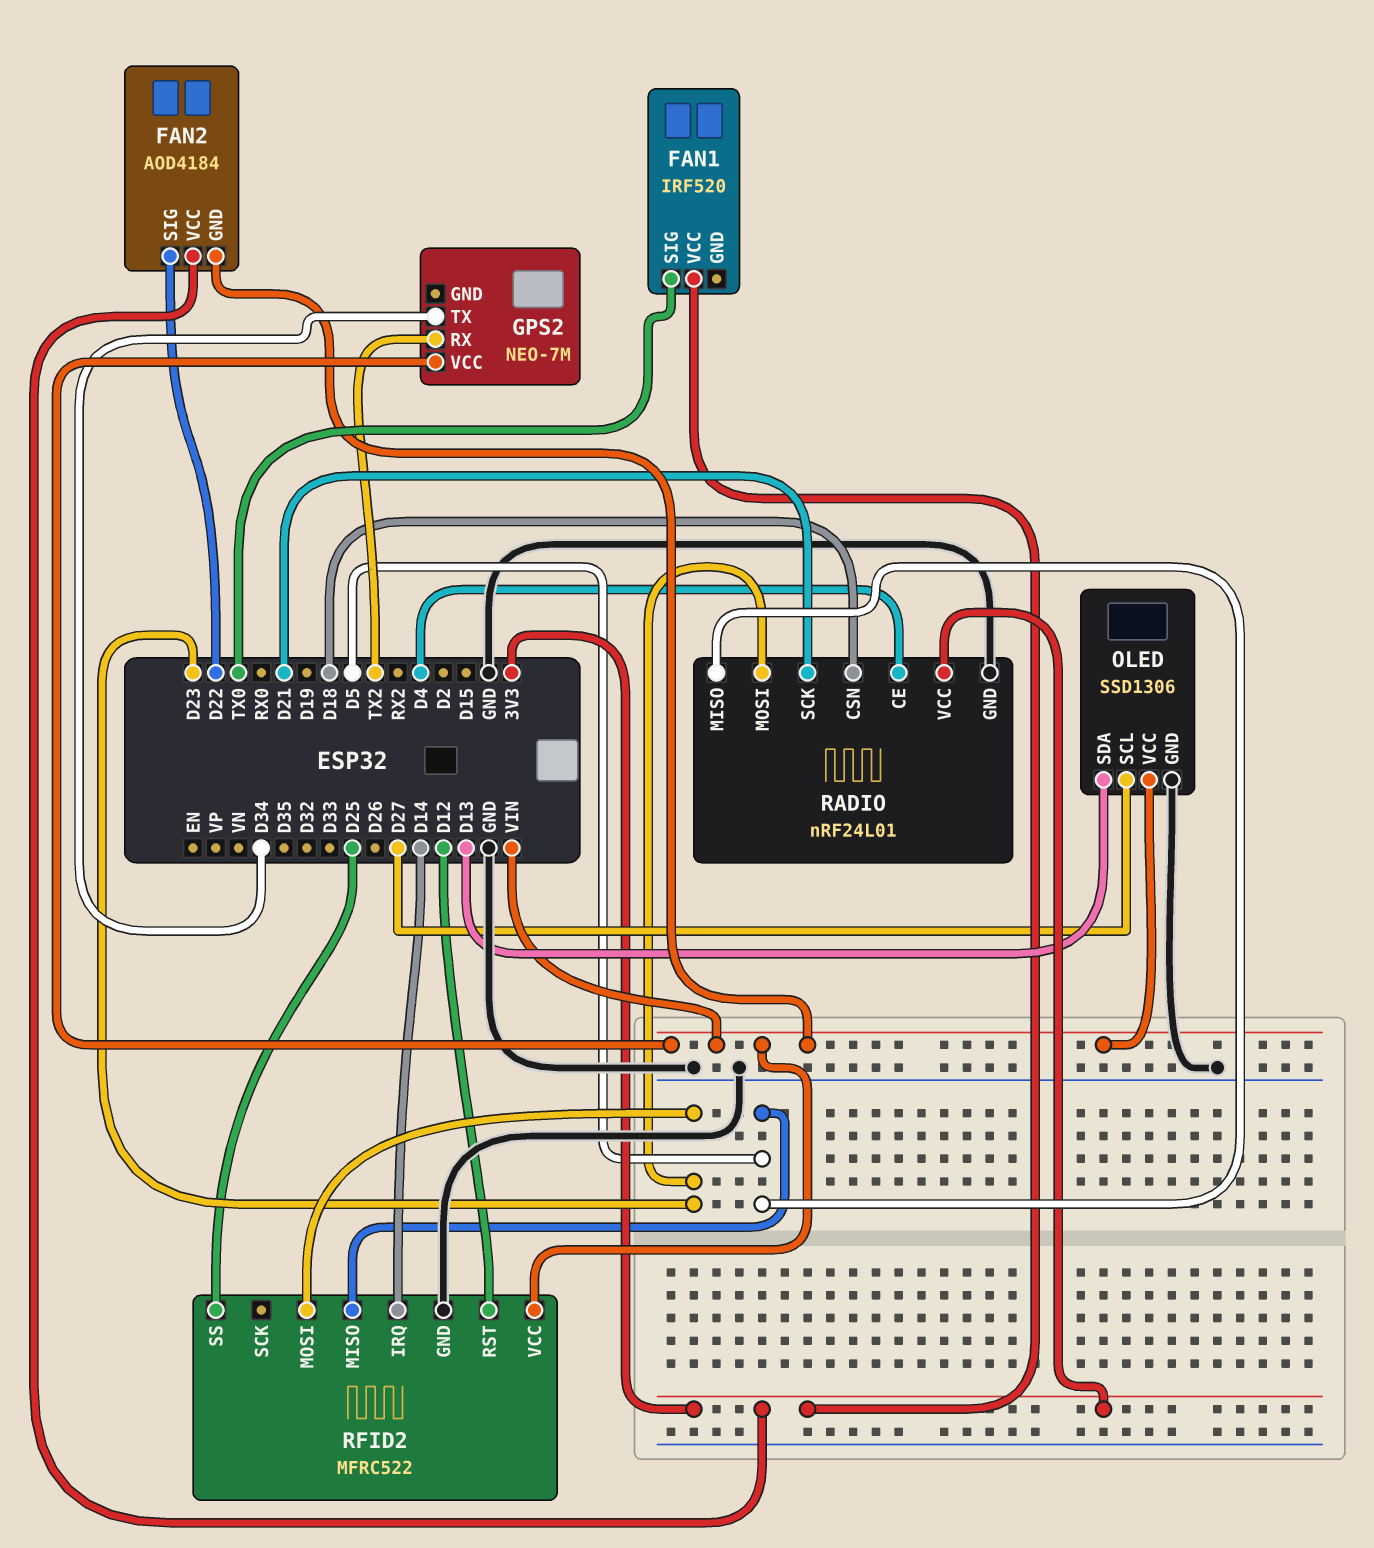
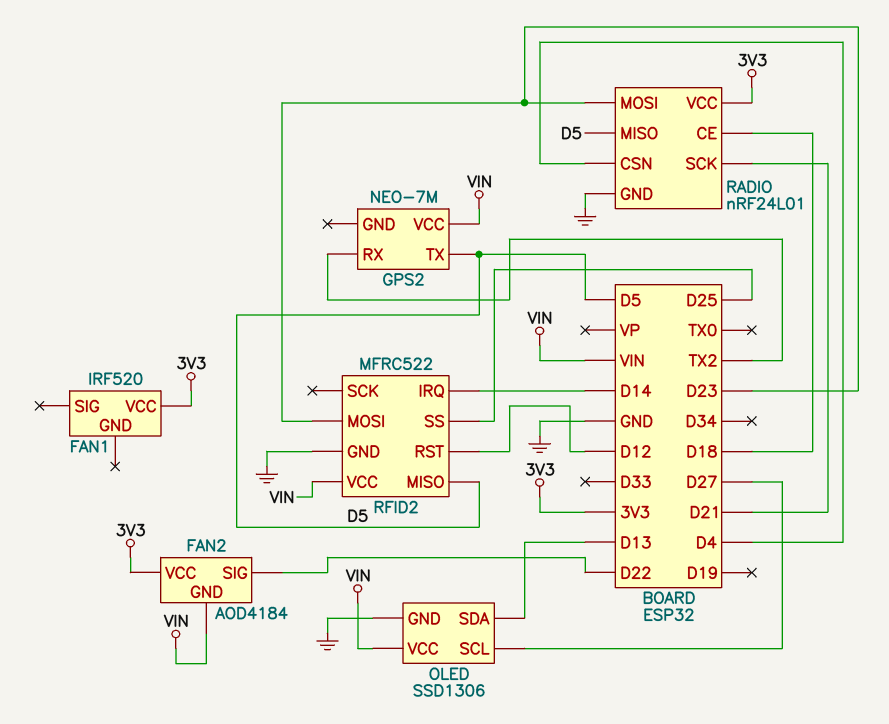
FAN1 pin SIG: TX0 -> none
GPS2 pin TX: D34 -> D5
RADIO pin CE: D4 -> D18
RADIO pin CSN: D18 -> D4

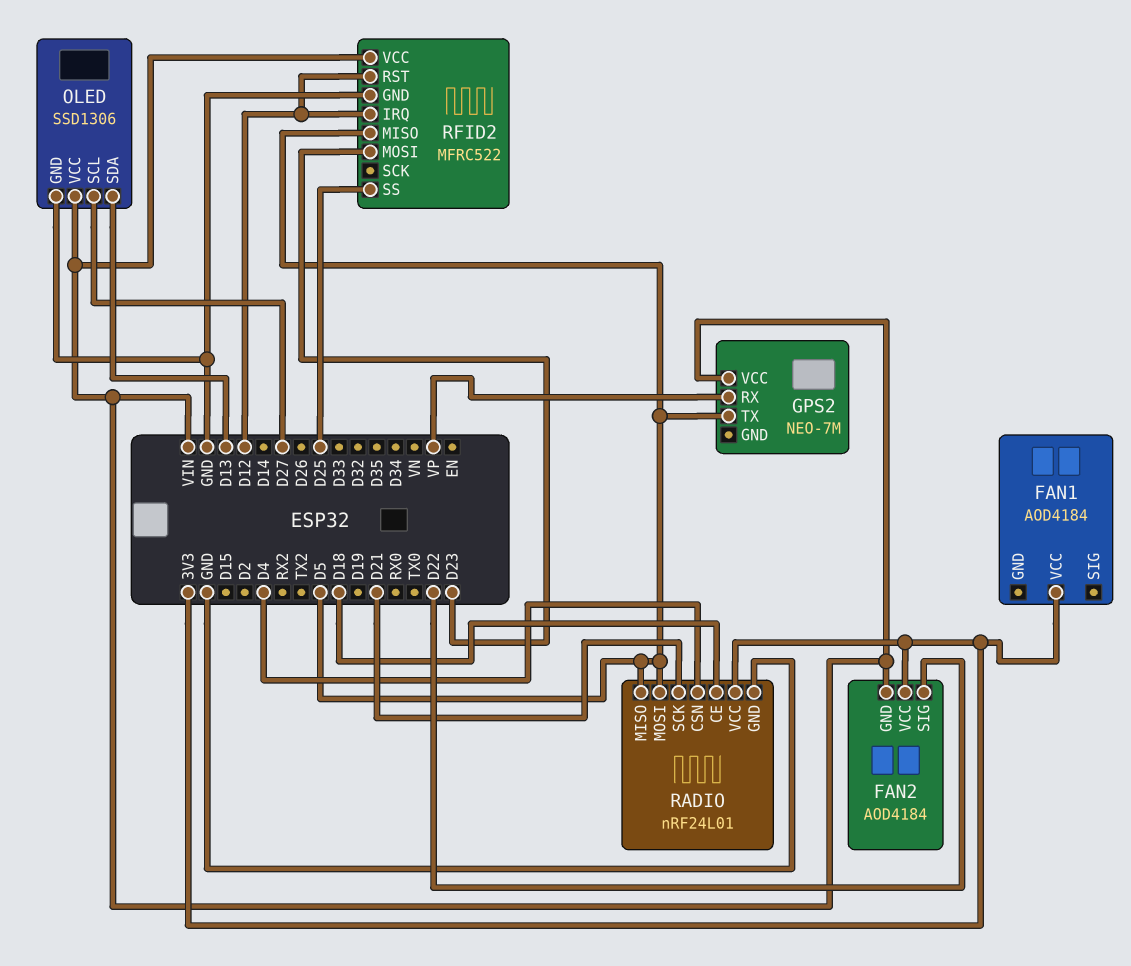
FAN1: IRF520 -> AOD4184
GPS2 pin RX: TX2 -> VP
RADIO pin MOSI: D23 -> D5
RFID2 pin IRQ: D14 -> D12

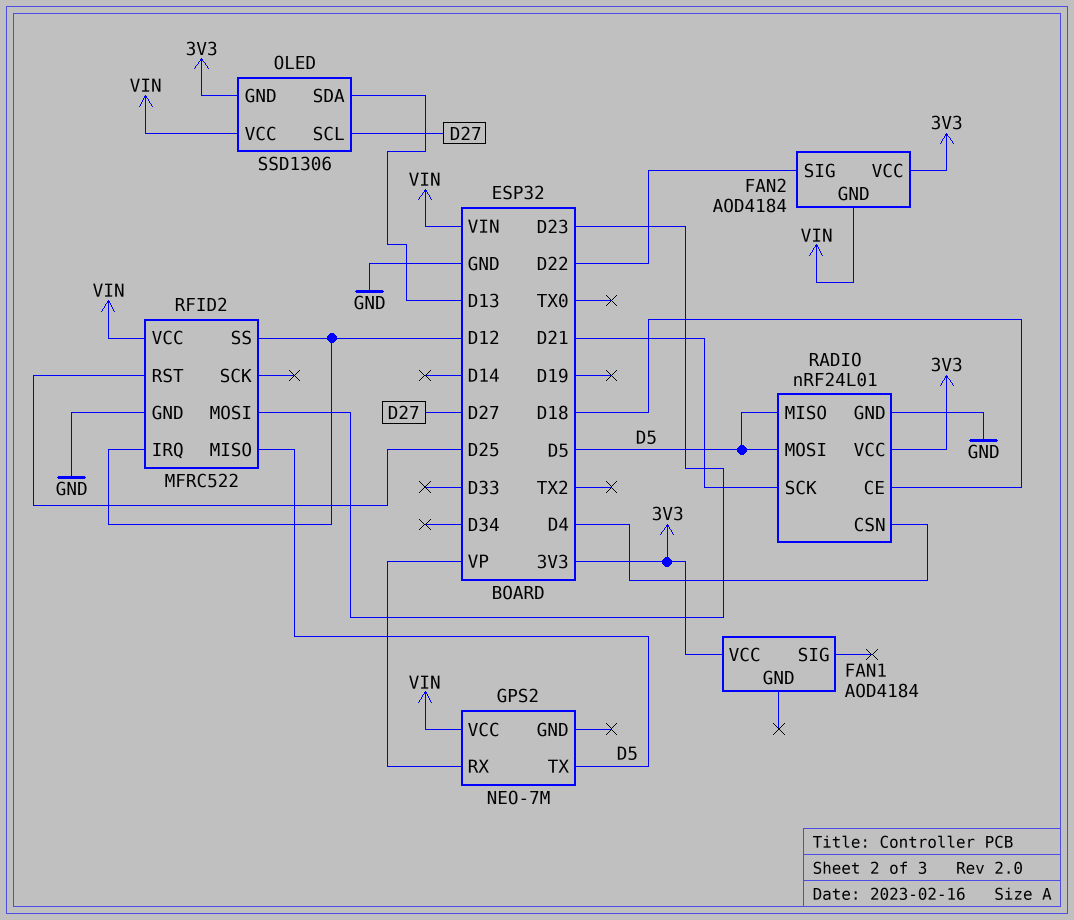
OLED pin GND: GND -> 3V3
RFID2 pin RST: D12 -> D25
RFID2 pin SS: D25 -> D12

